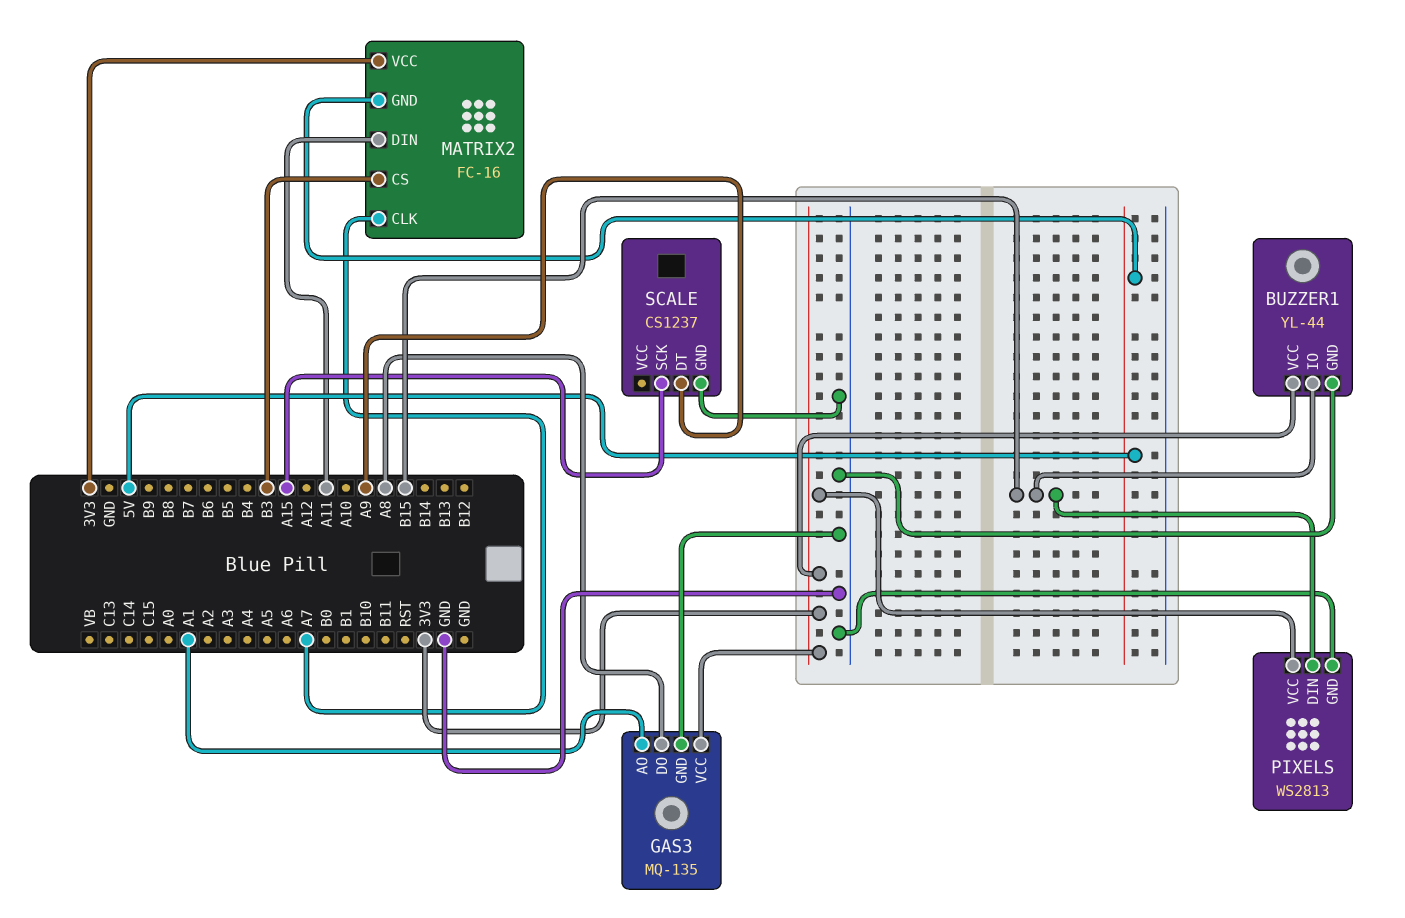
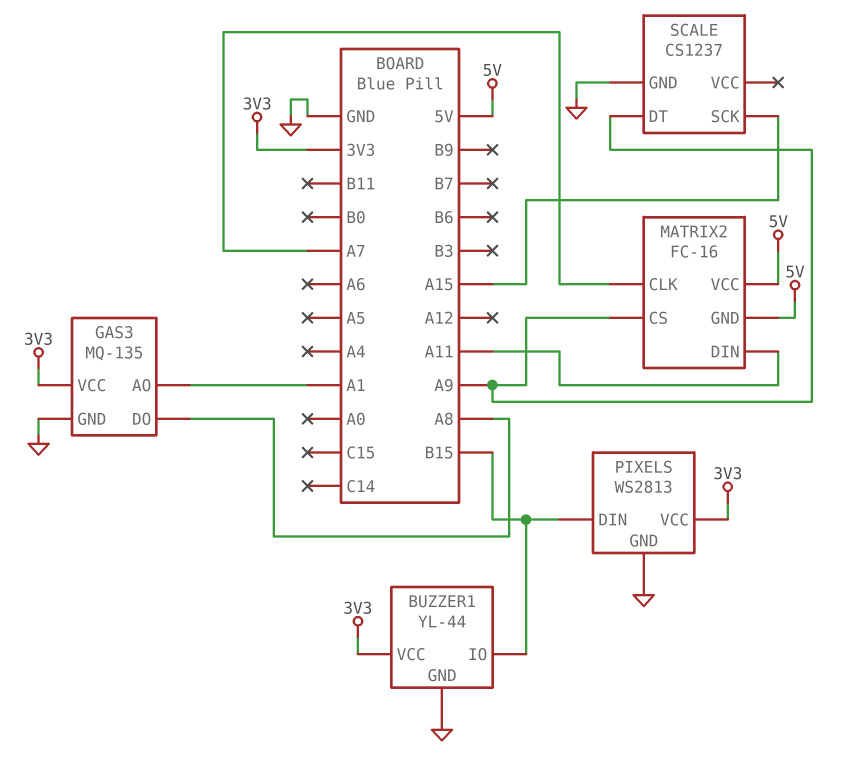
MATRIX2 pin CS: B3 -> A9
MATRIX2 pin VCC: 3V3 -> 5V

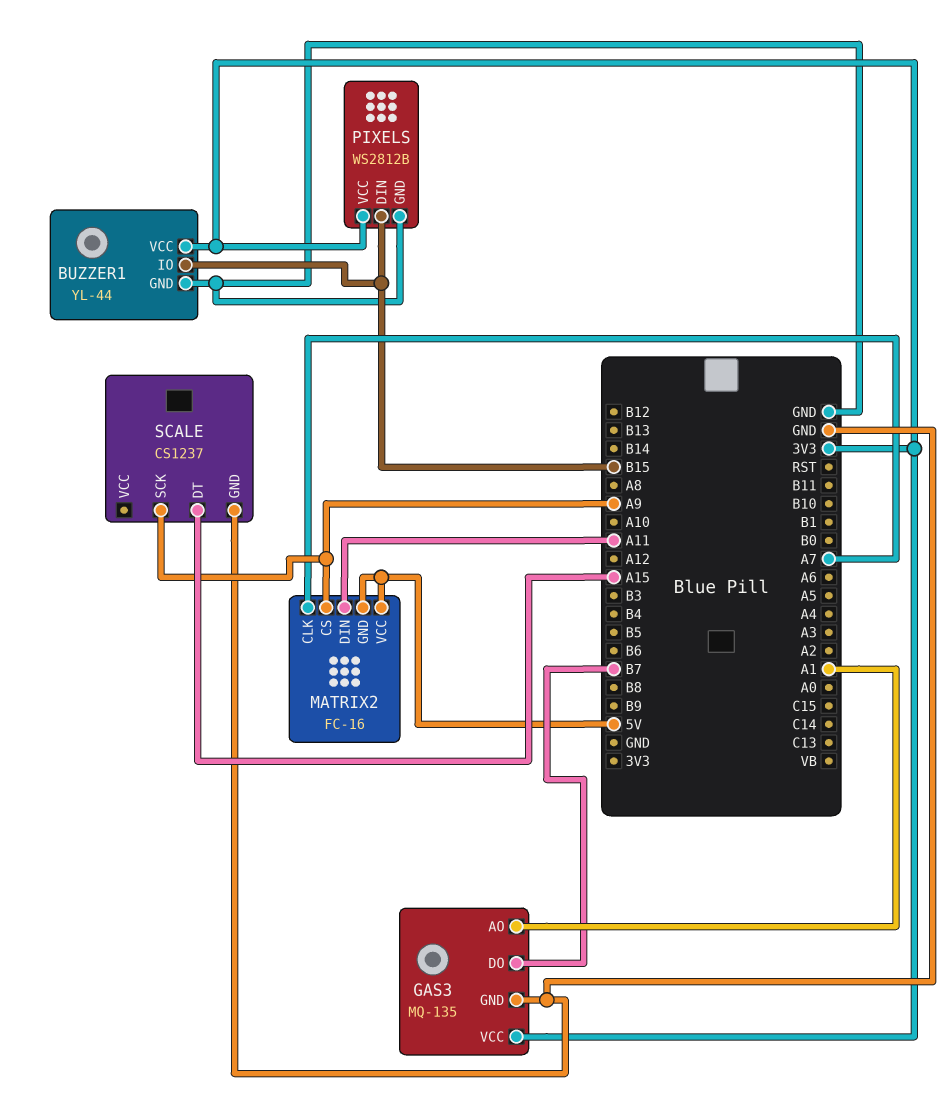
GAS3 pin DO: A8 -> B7
PIXELS: WS2813 -> WS2812B
SCALE pin DT: A9 -> A15
SCALE pin SCK: A15 -> A9

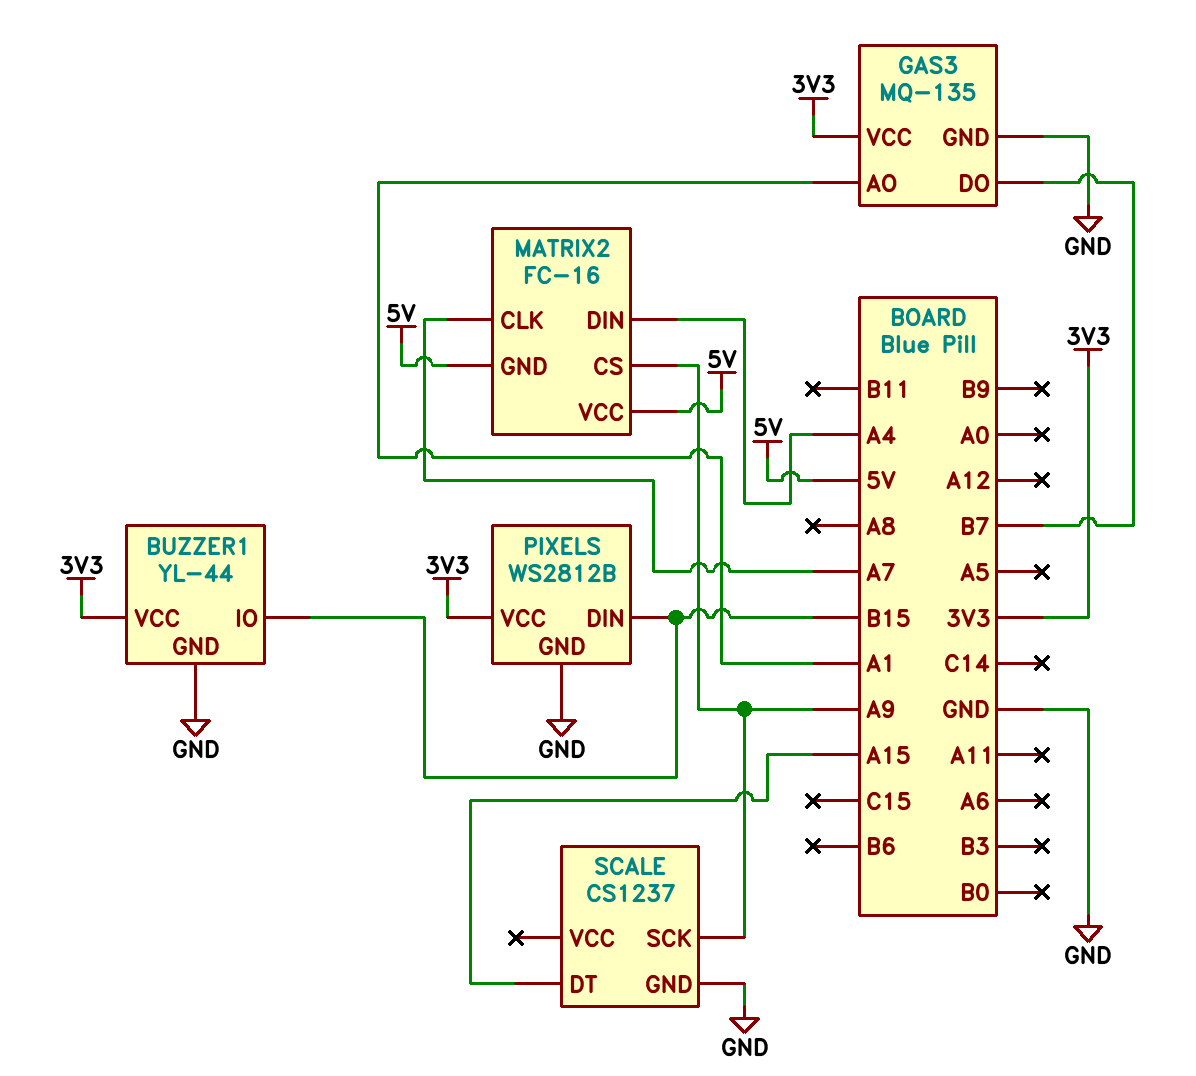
MATRIX2 pin DIN: A11 -> A4

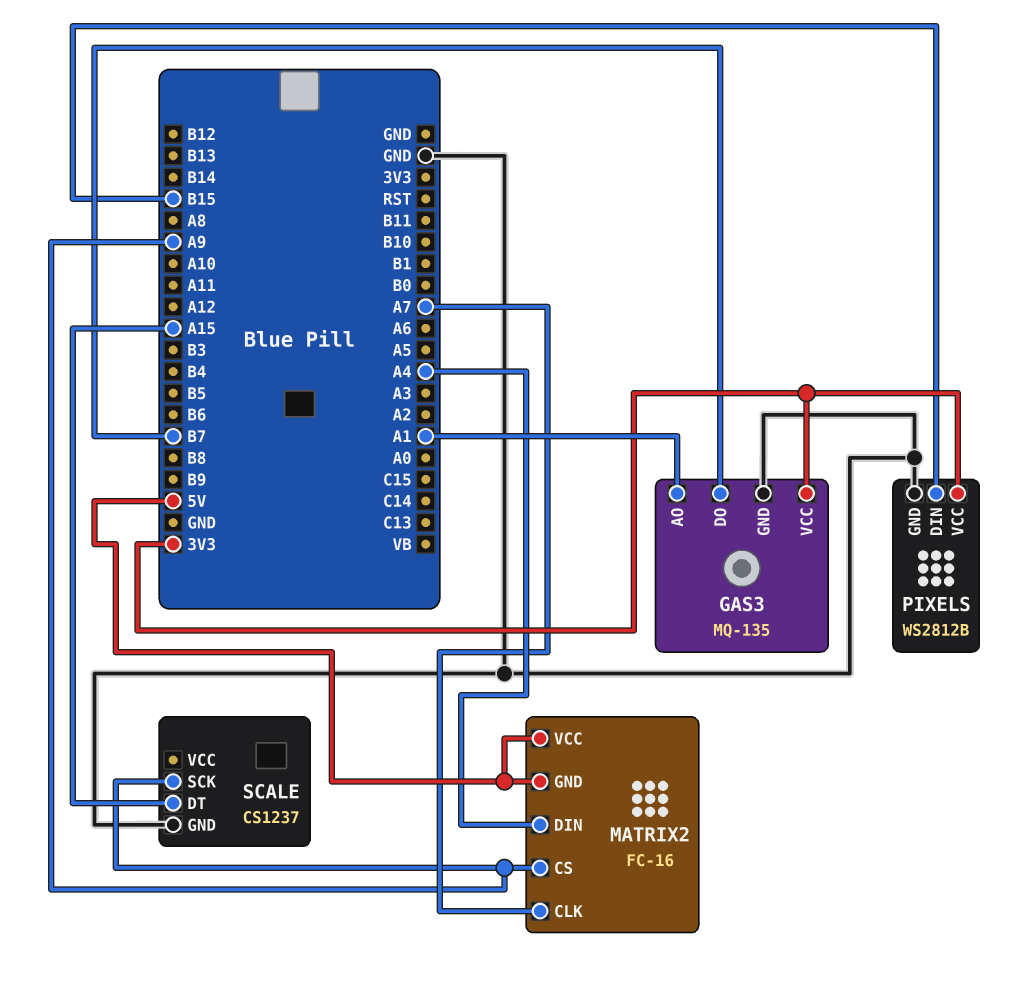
BUZZER1: YL-44 -> none
BUZZER1 pin GND: GND -> none
BUZZER1 pin IO: B15 -> none
BUZZER1 pin VCC: 3V3 -> none

